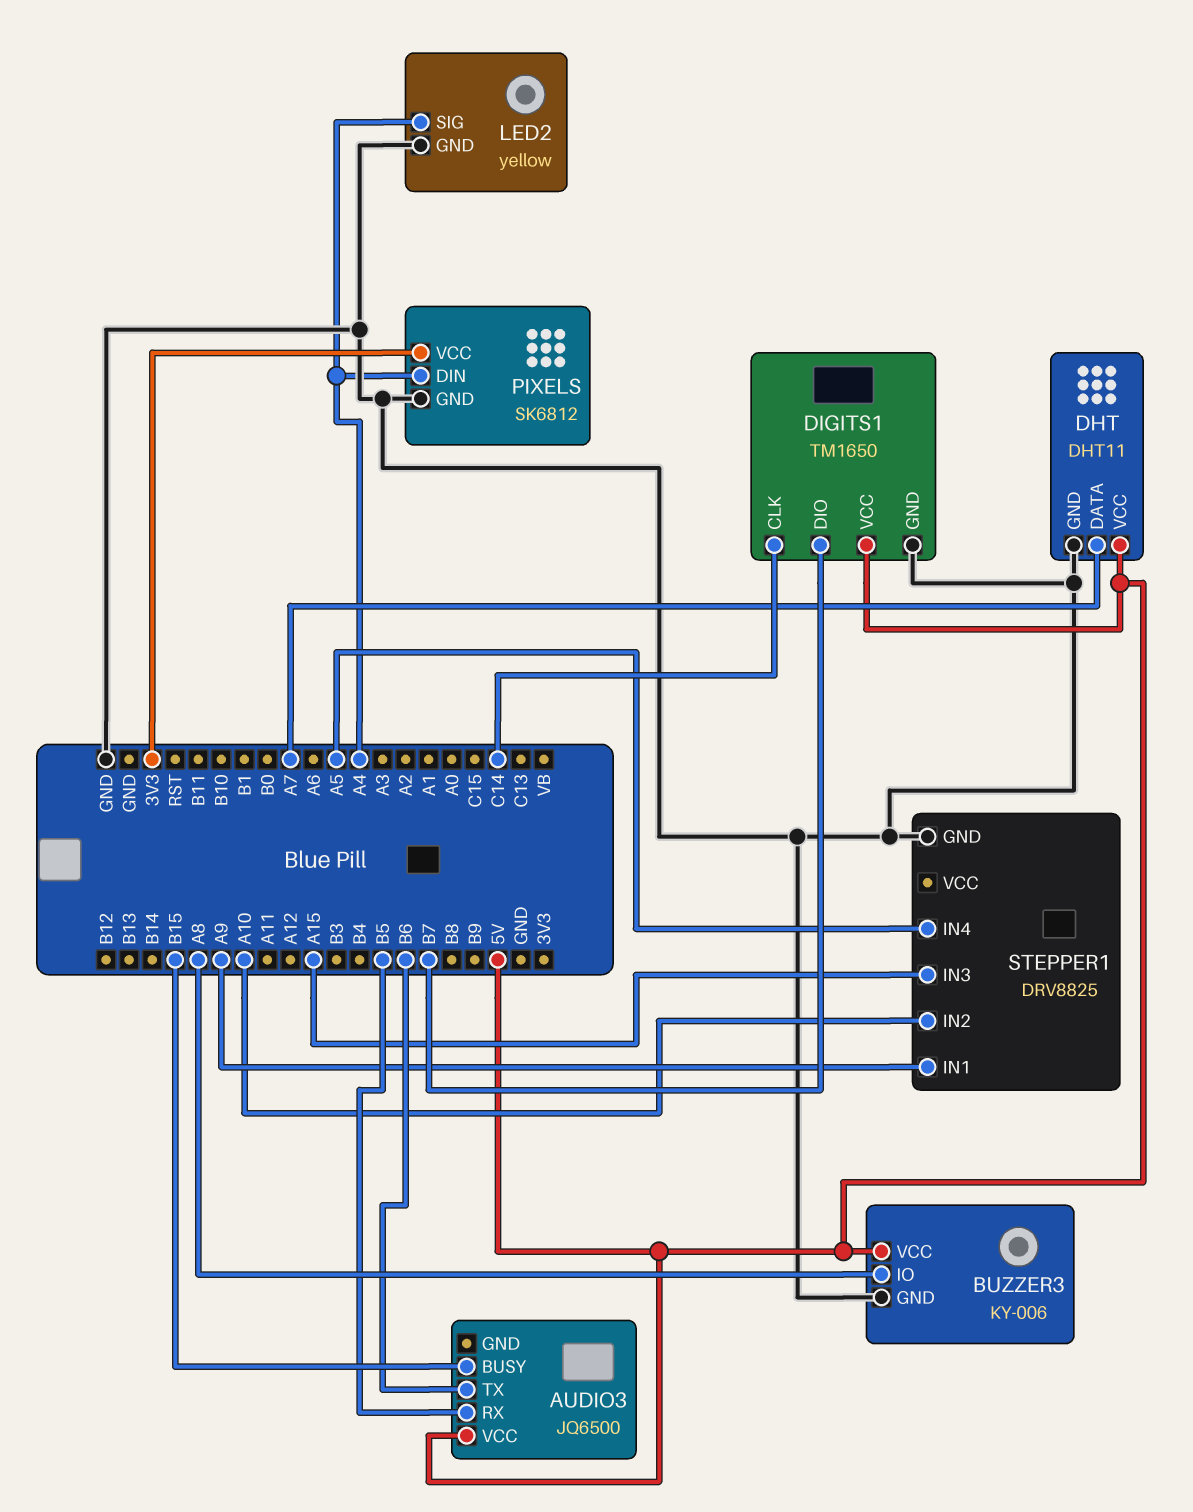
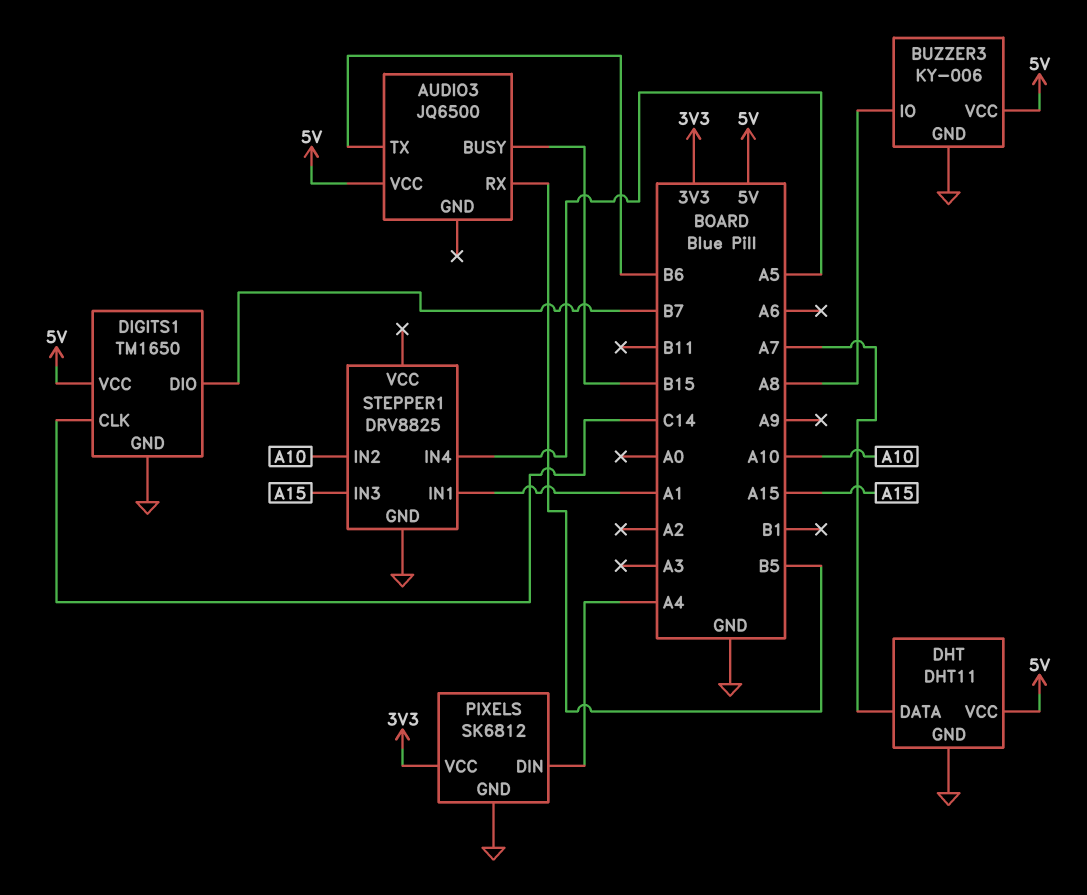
LED2: yellow -> none
LED2 pin GND: GND -> none
LED2 pin SIG: A4 -> none
STEPPER1 pin IN1: A9 -> A1

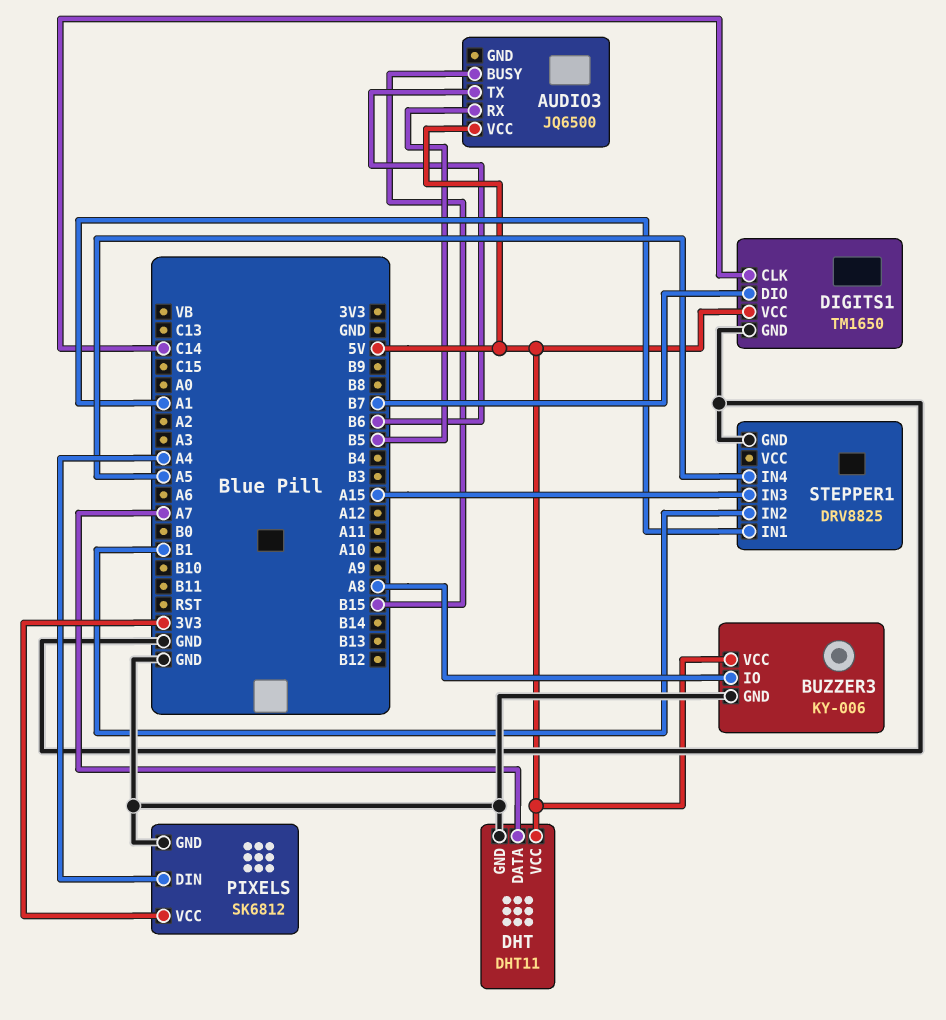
STEPPER1 pin IN2: A10 -> B1

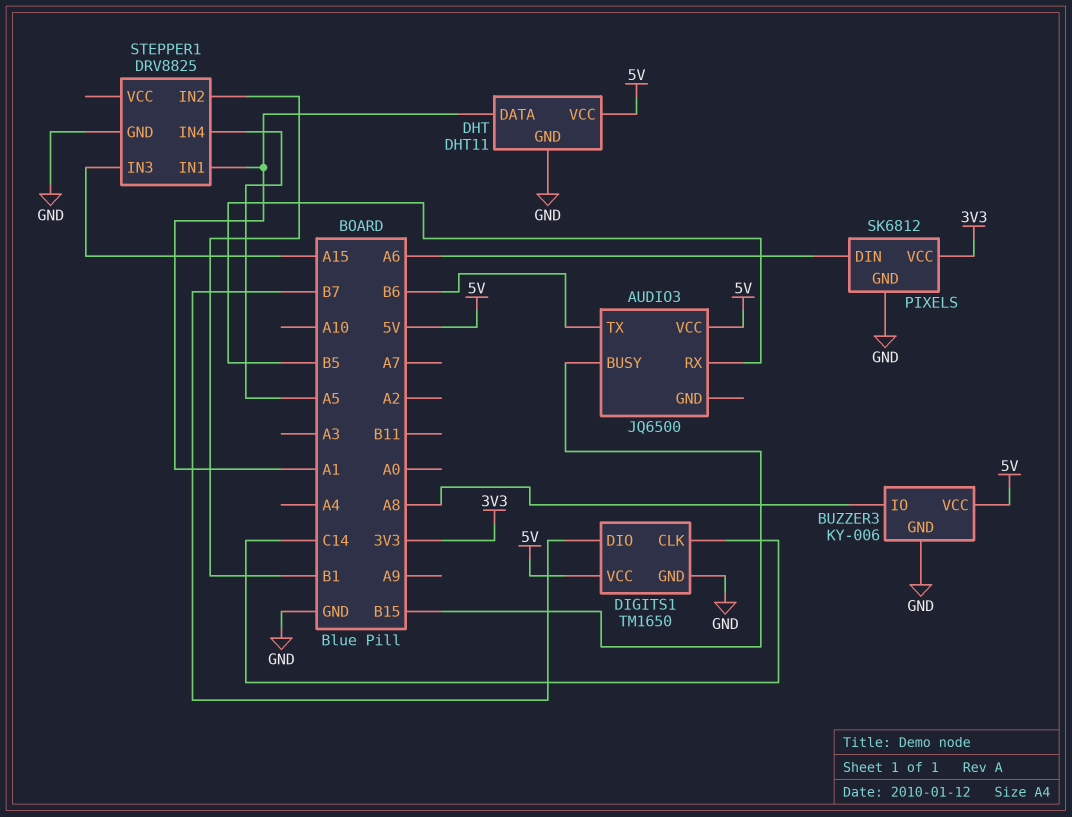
DHT pin DATA: A7 -> A1
PIXELS pin DIN: A4 -> A6

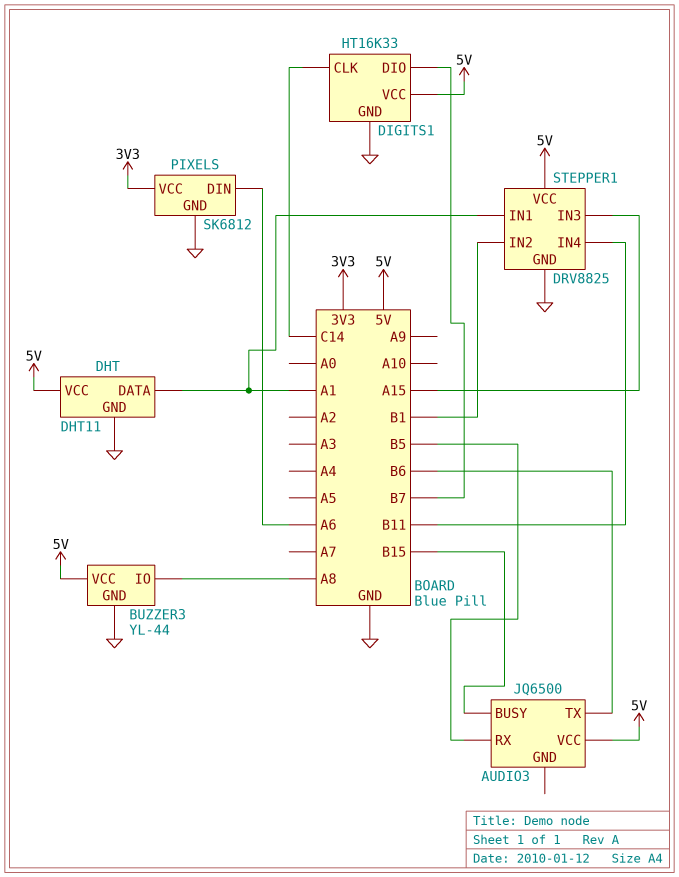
BUZZER3: KY-006 -> YL-44
DIGITS1: TM1650 -> HT16K33
STEPPER1 pin IN4: A5 -> B11
STEPPER1 pin VCC: none -> 5V

